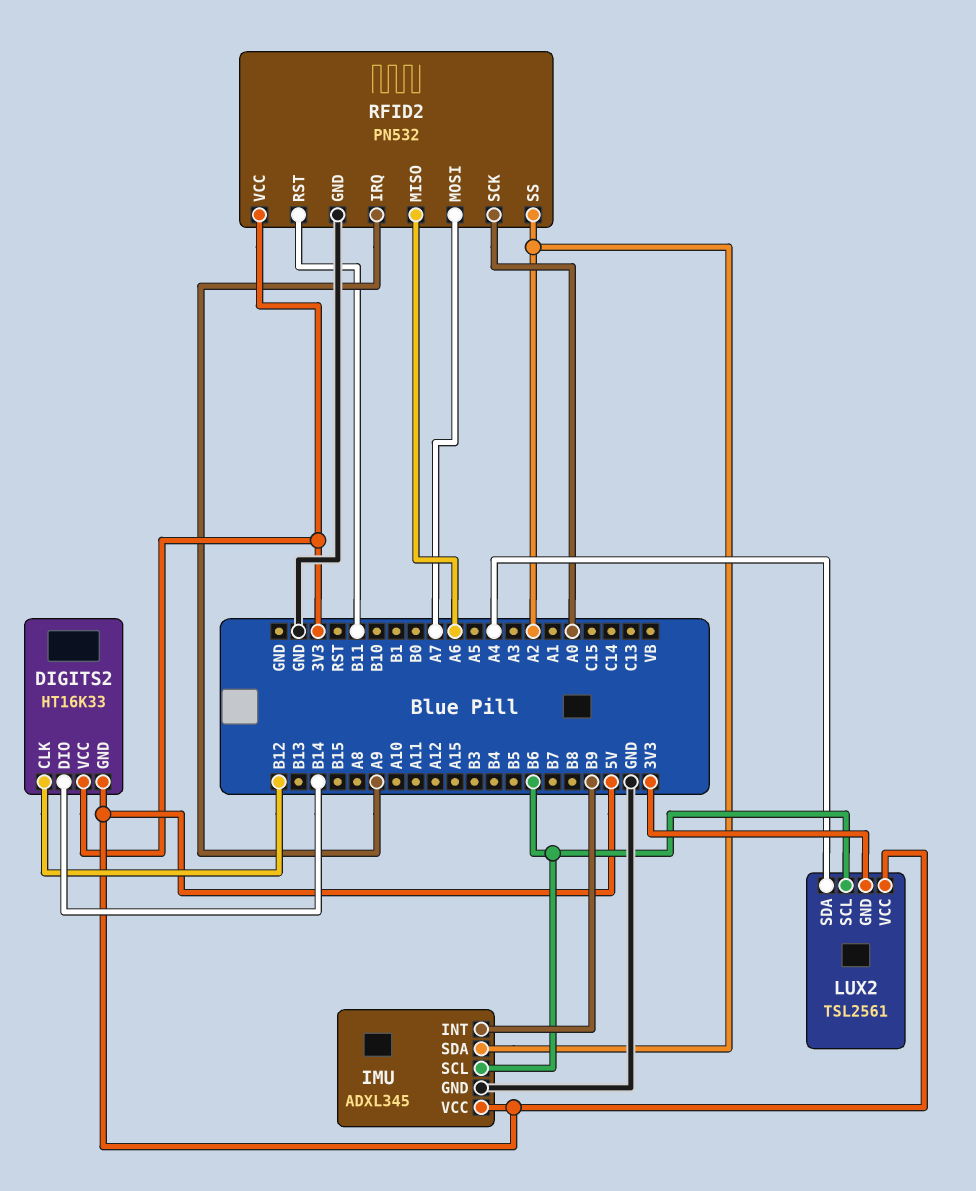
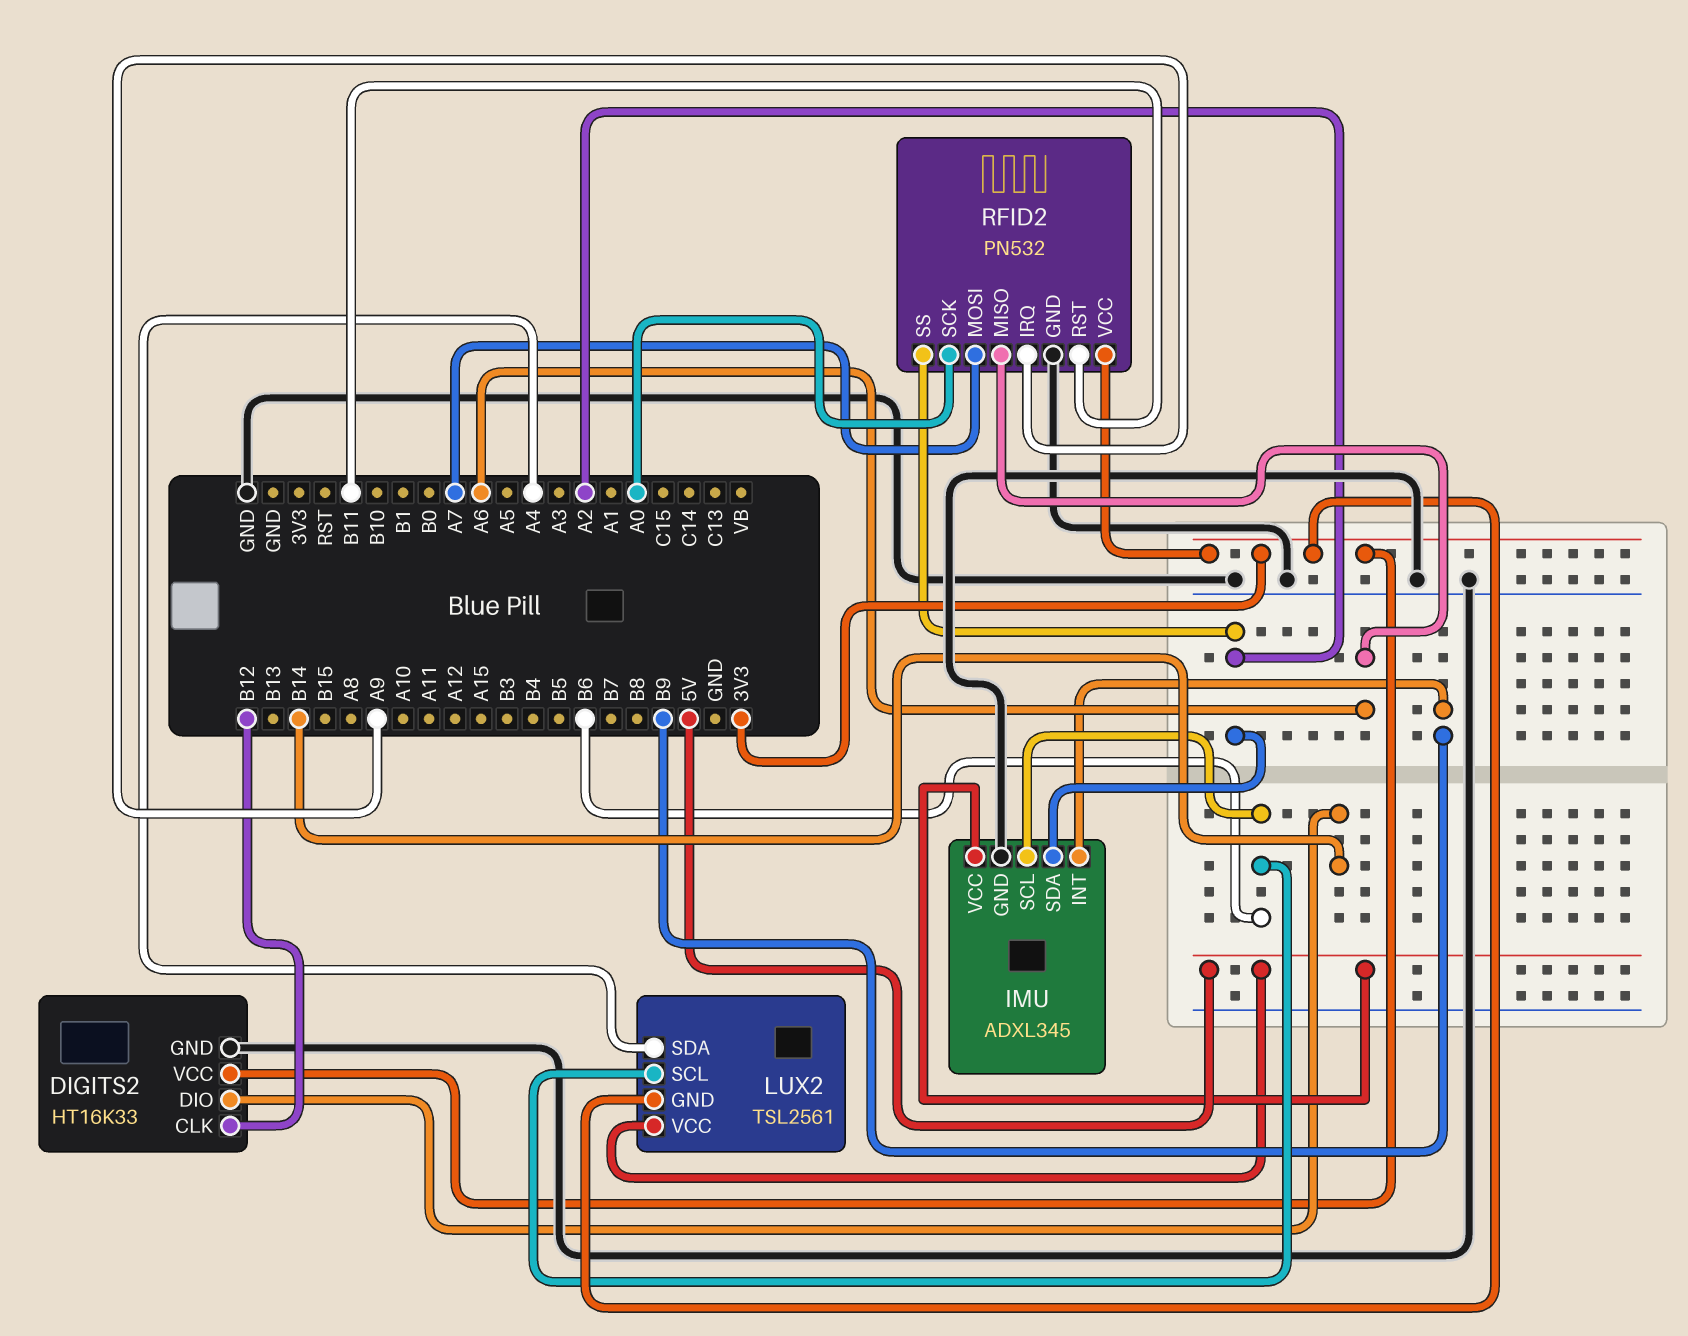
DIGITS2 pin GND: 5V -> GND

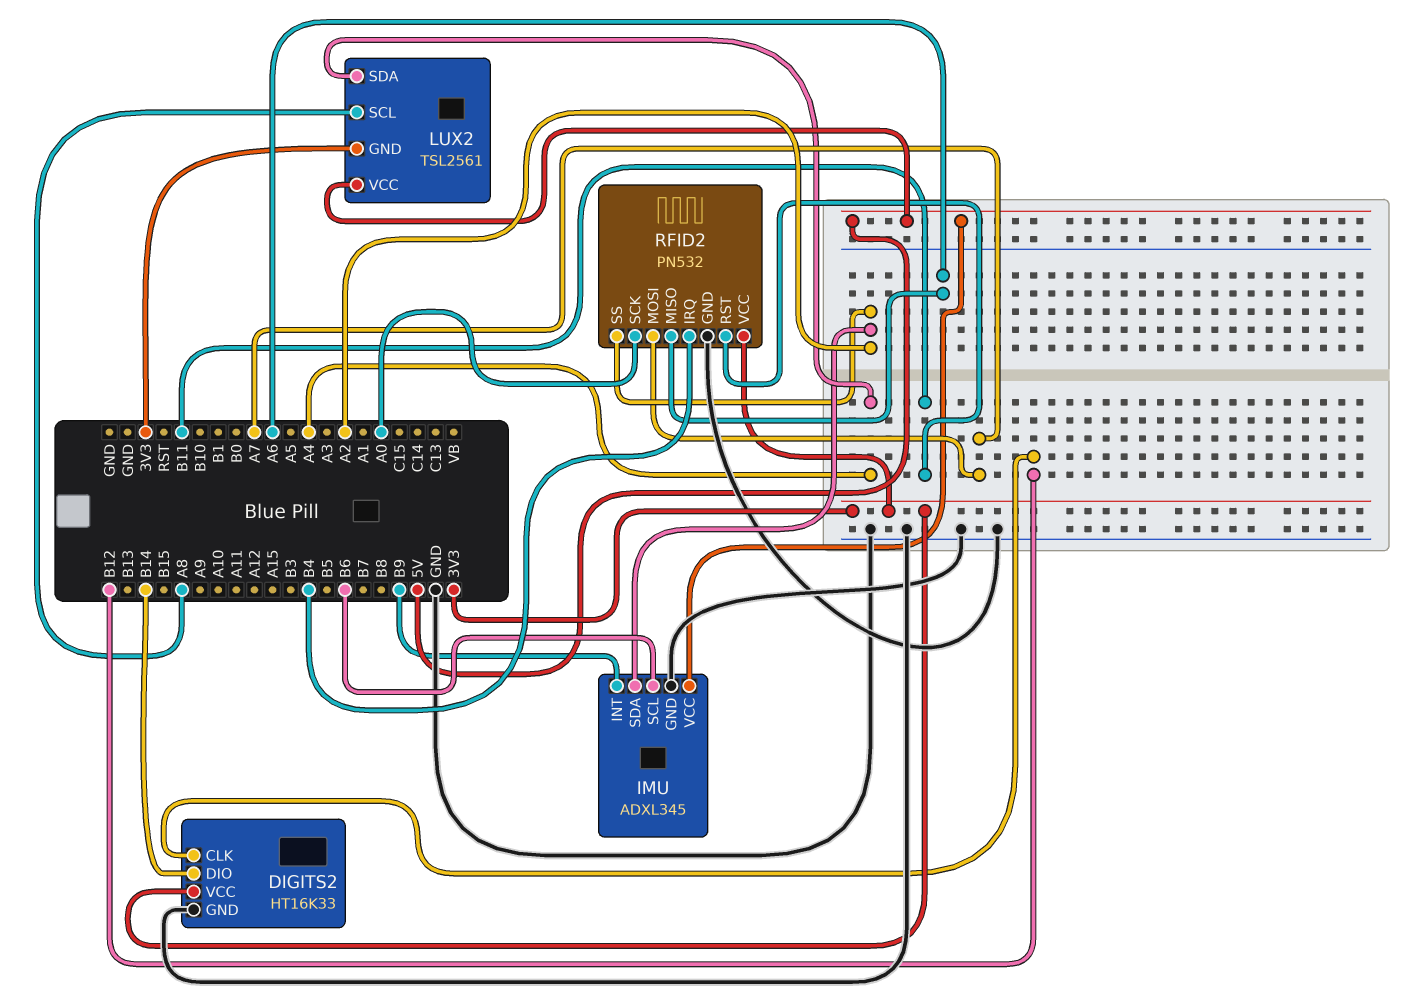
LUX2 pin SCL: B6 -> A8
RFID2 pin IRQ: A9 -> B4

